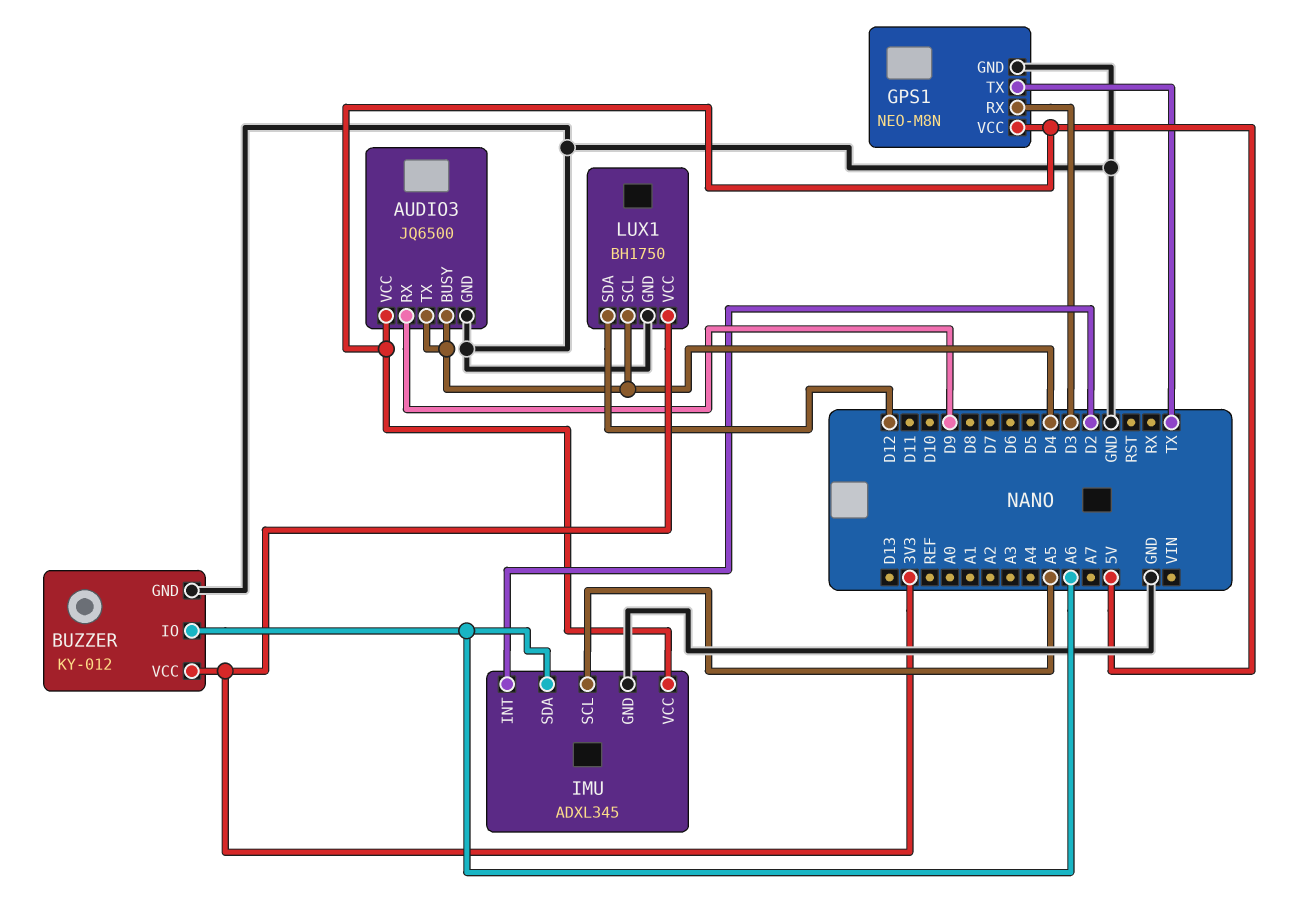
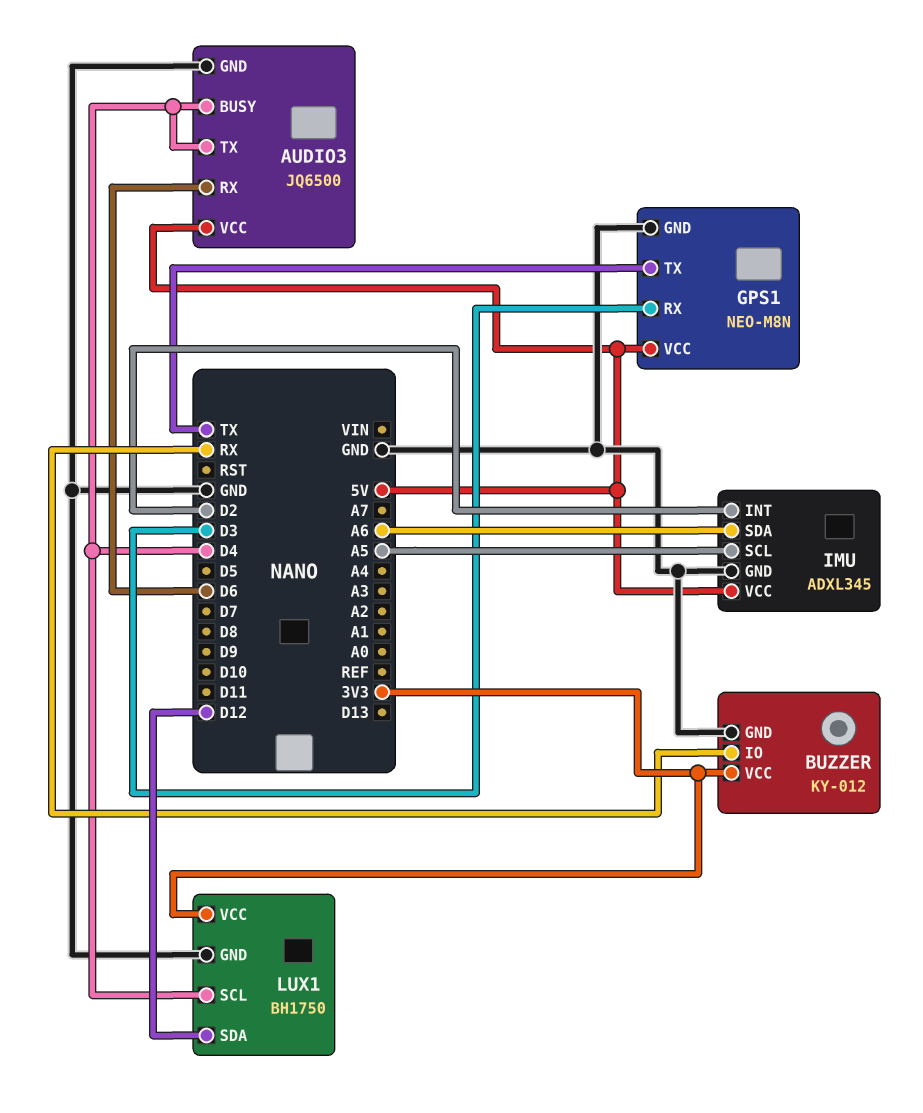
AUDIO3 pin RX: D9 -> D6
BUZZER pin IO: A6 -> RX

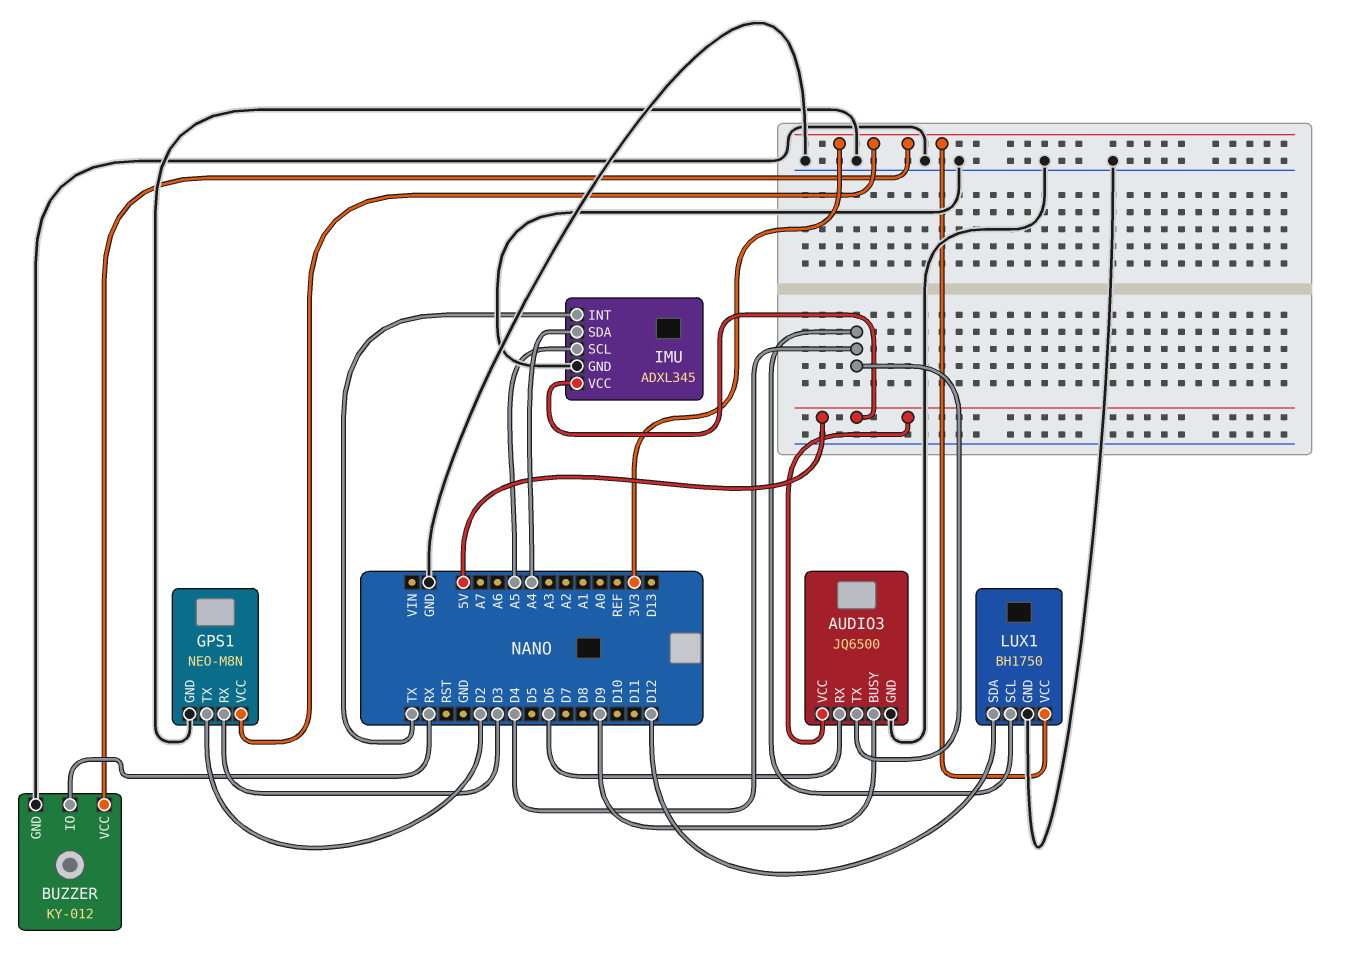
AUDIO3 pin BUSY: D4 -> D9
GPS1 pin TX: TX -> D2
GPS1 pin VCC: 5V -> 3V3
IMU pin INT: D2 -> TX
IMU pin SDA: A6 -> A4

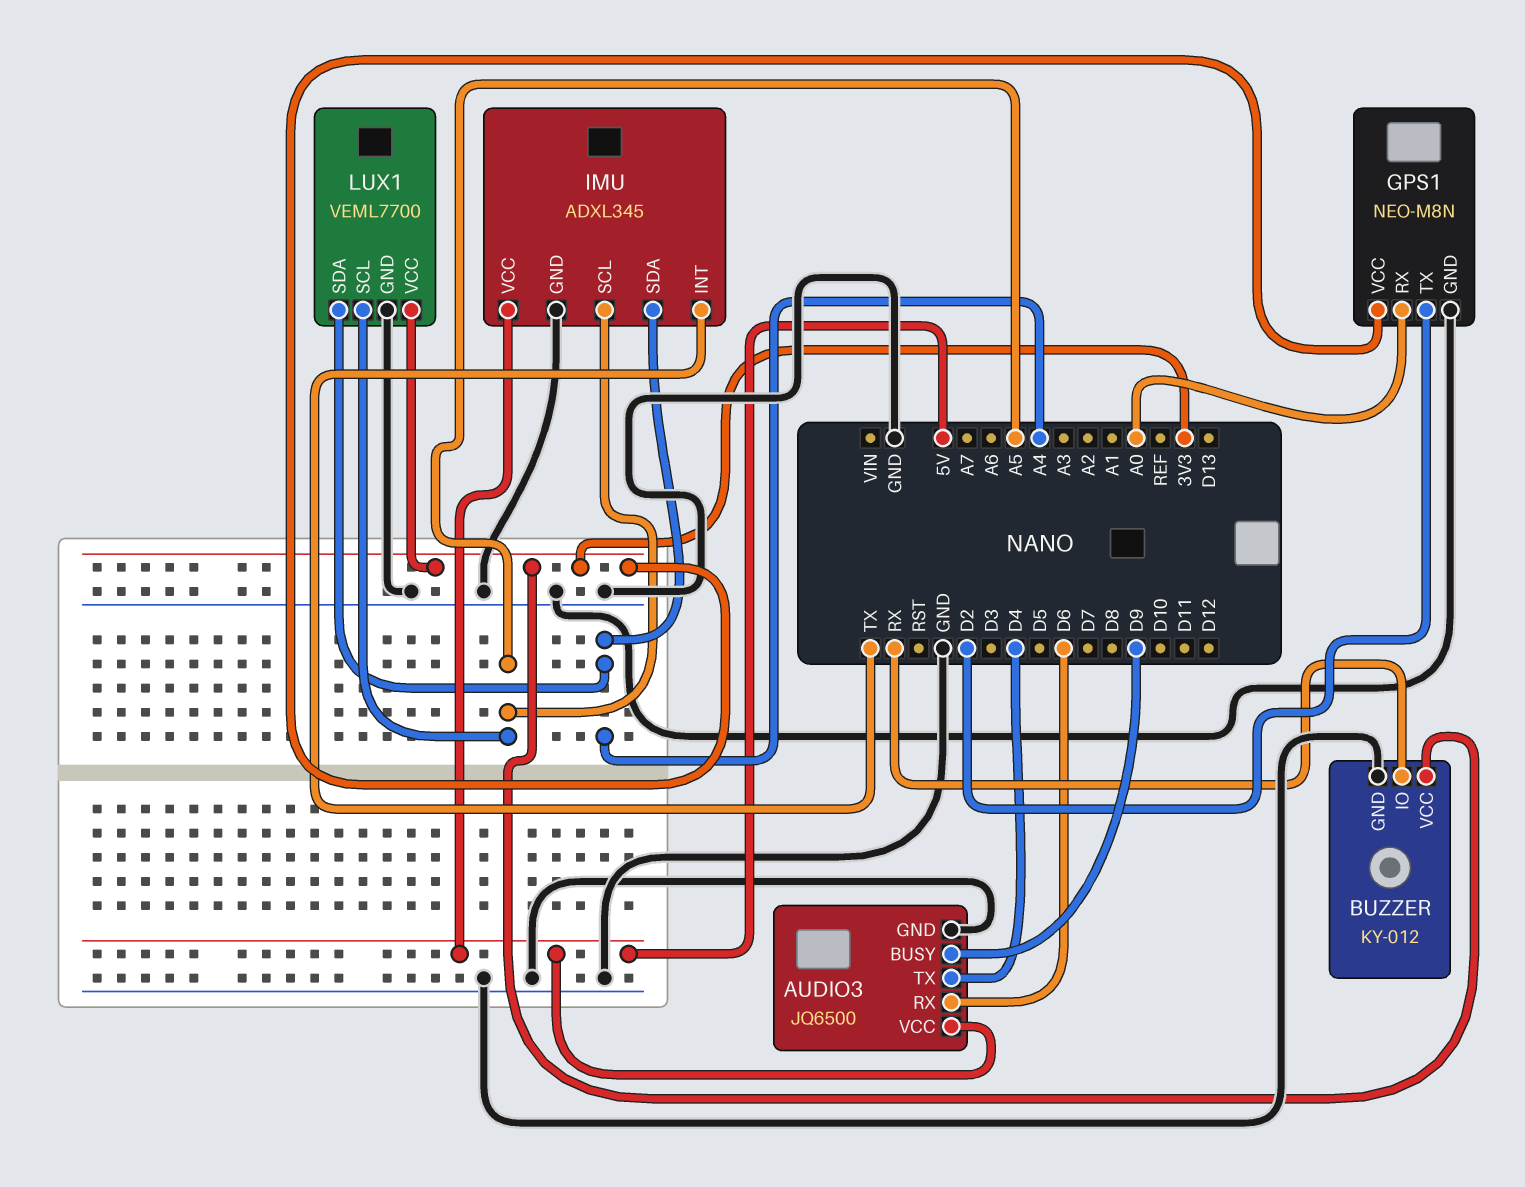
GPS1 pin RX: D3 -> A0
LUX1: BH1750 -> VEML7700
LUX1 pin SCL: D4 -> A5
LUX1 pin SDA: D12 -> A4

